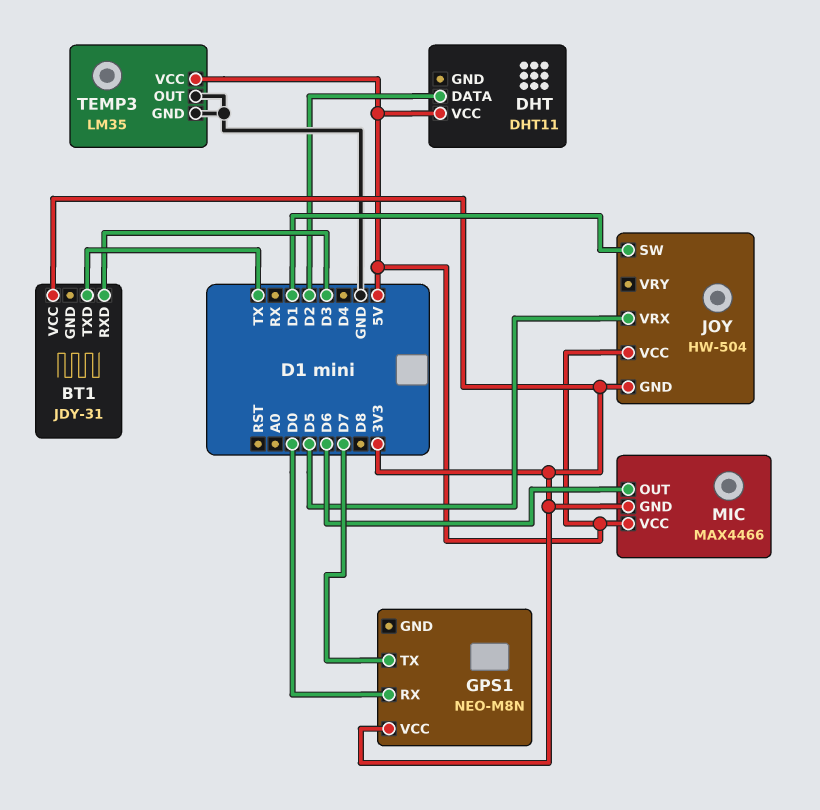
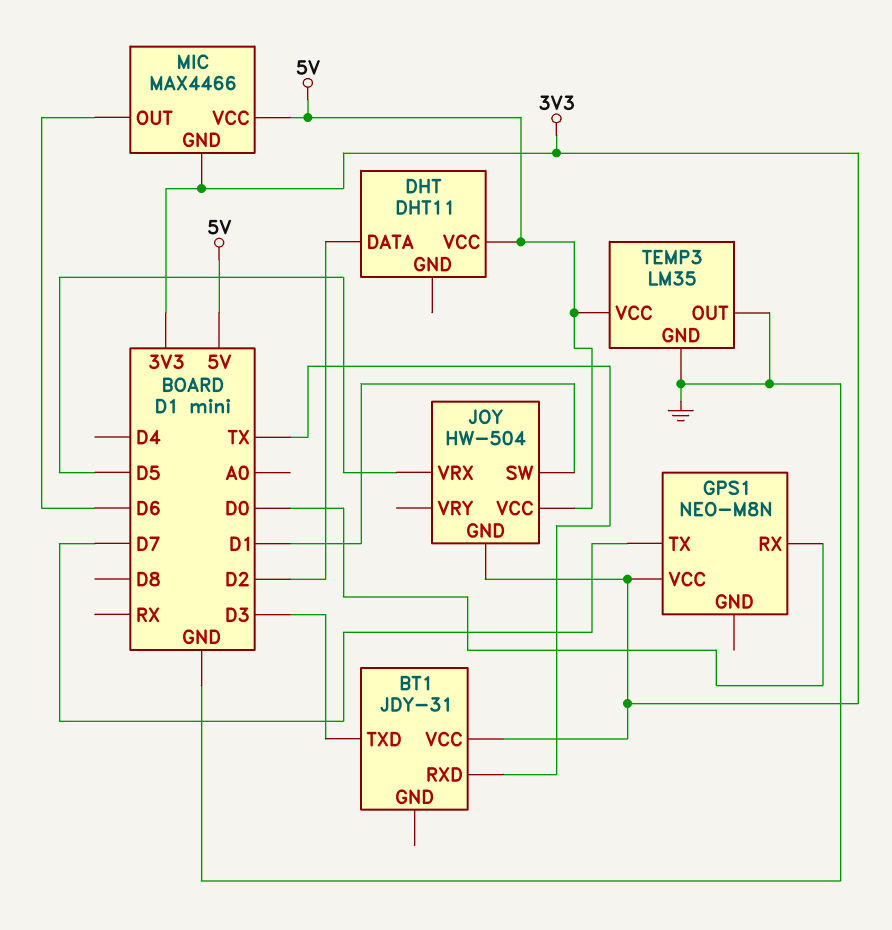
BT1 pin RXD: D3 -> TX
BT1 pin TXD: TX -> D3

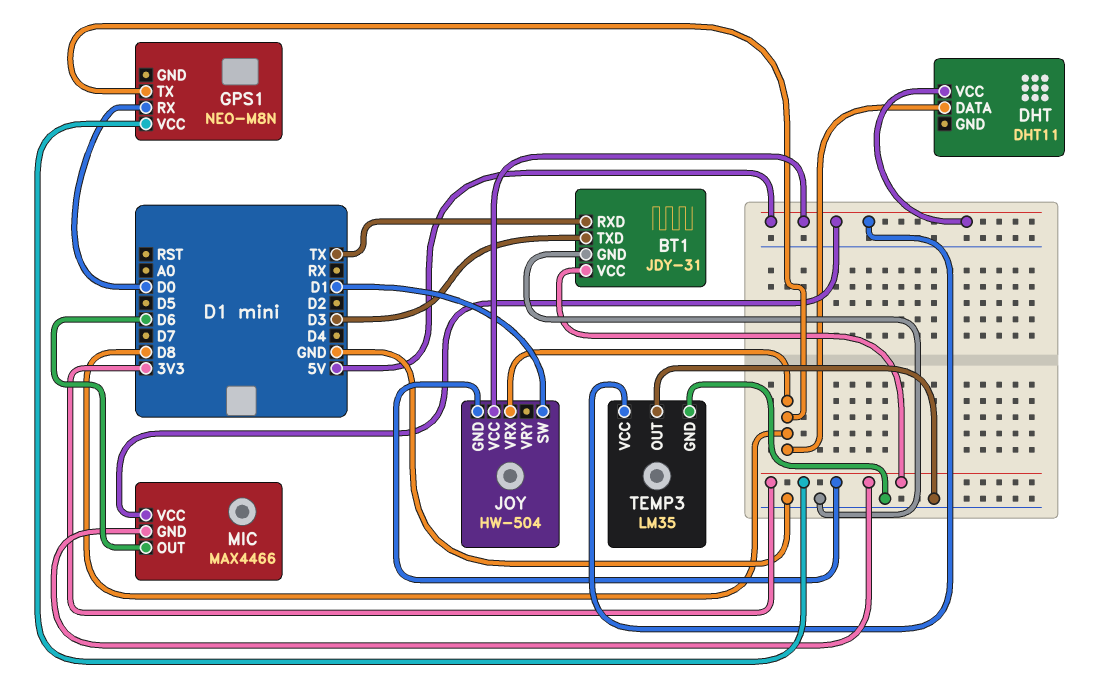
BT1 pin GND: none -> GND
DHT pin DATA: D2 -> D8
GPS1 pin TX: D7 -> D8
JOY pin VRX: D5 -> D8

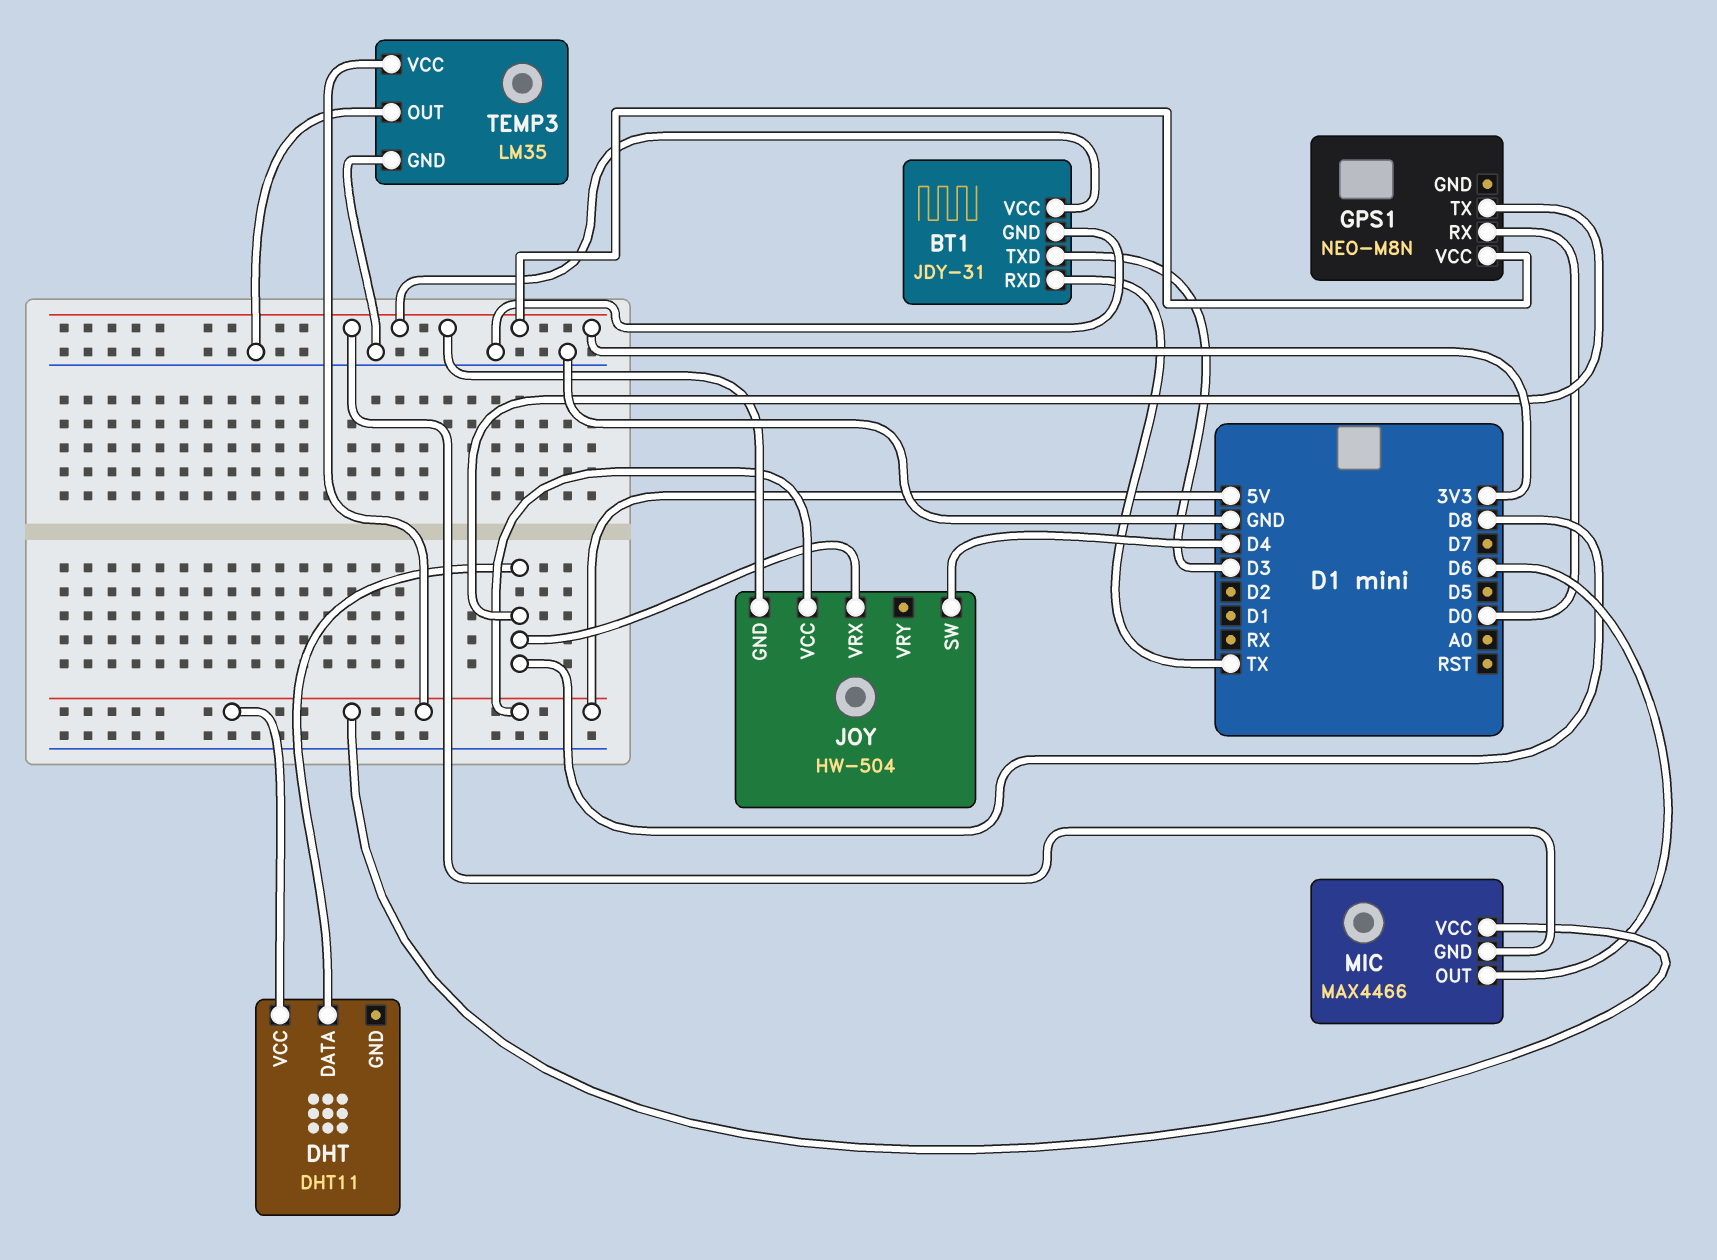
JOY pin SW: D1 -> D4

